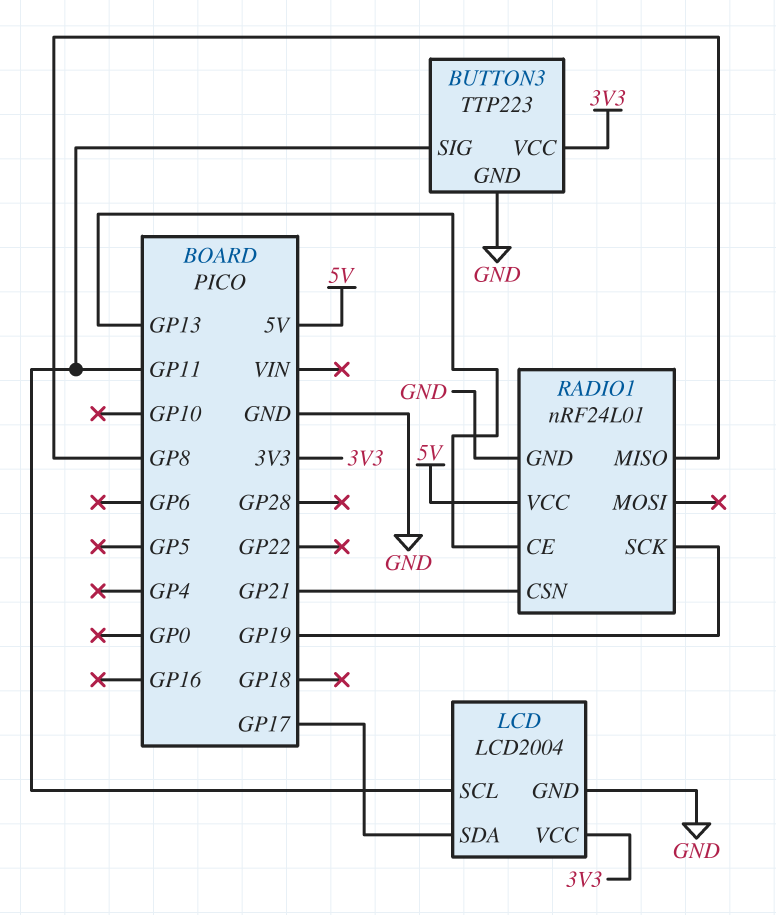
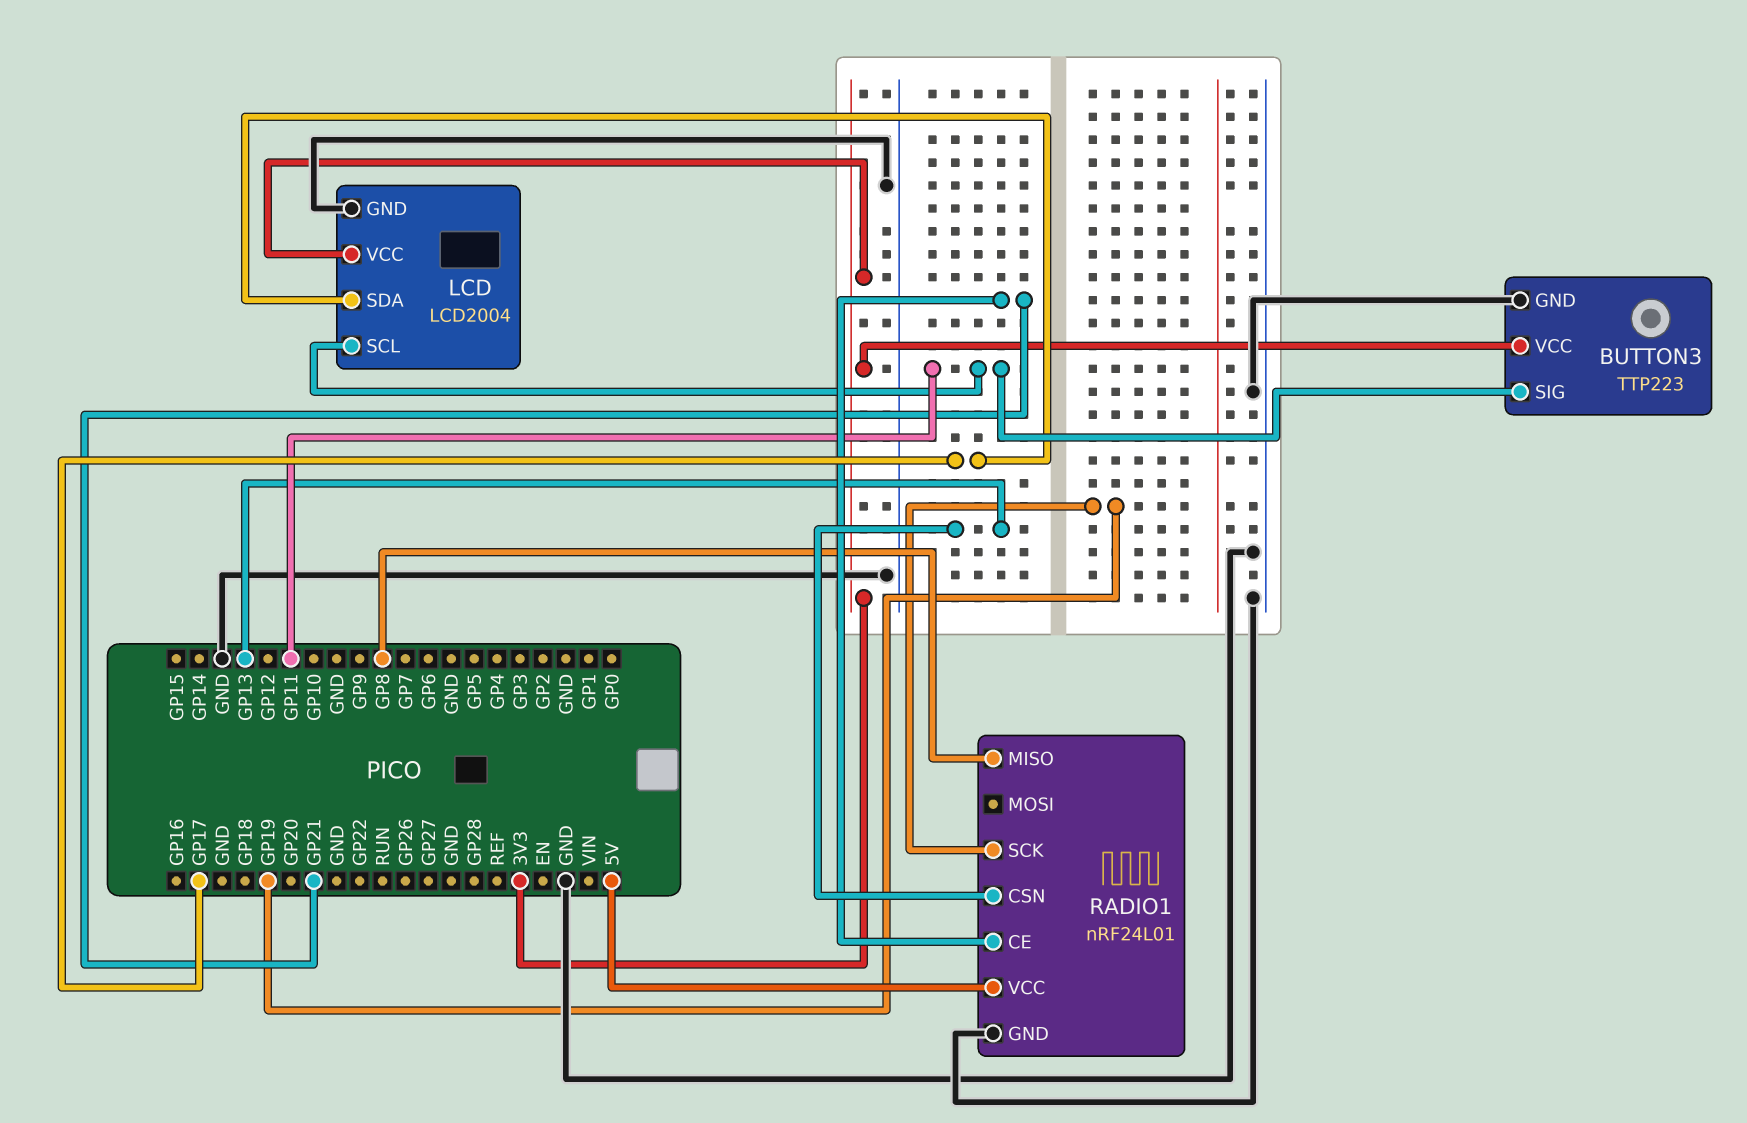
RADIO1 pin CE: GP13 -> GP21
RADIO1 pin CSN: GP21 -> GP13

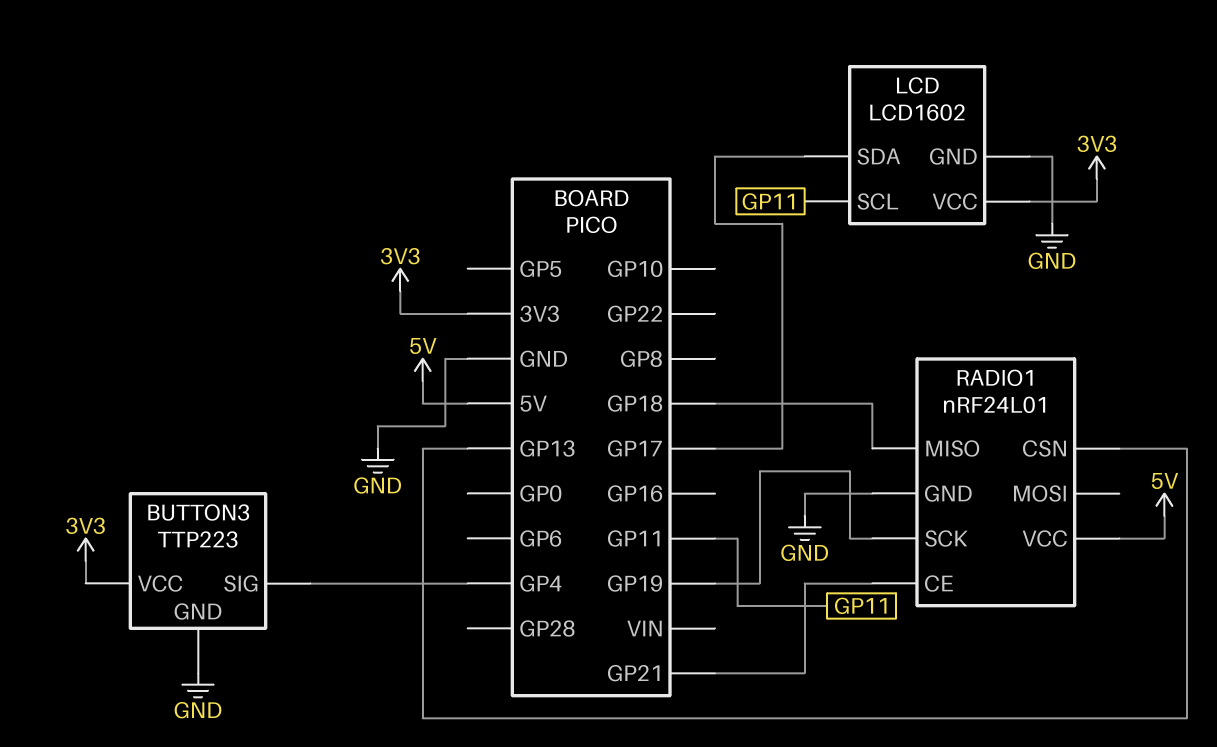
BUTTON3 pin SIG: GP11 -> GP4
LCD: LCD2004 -> LCD1602
RADIO1 pin MISO: GP8 -> GP18

